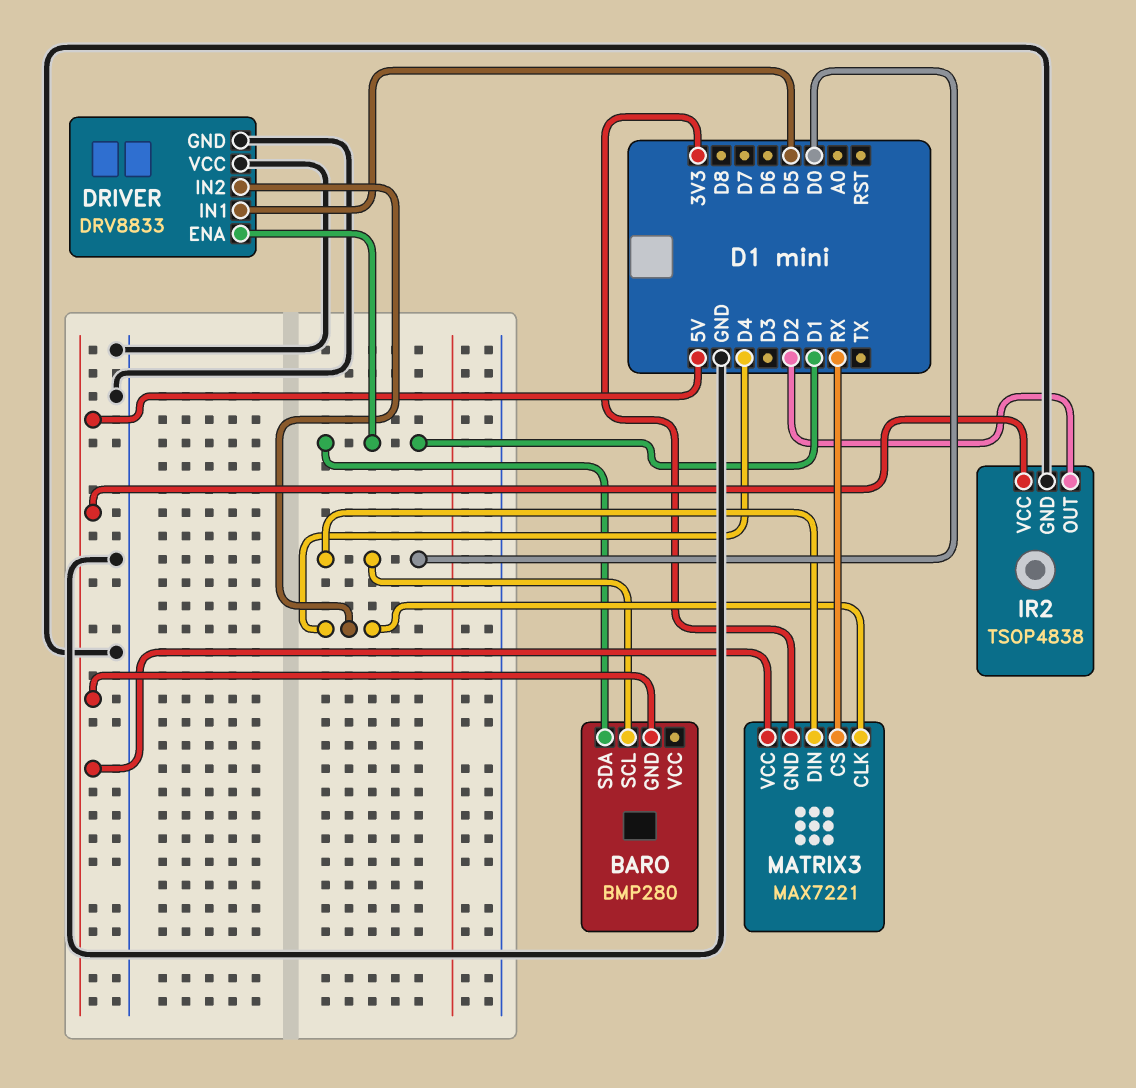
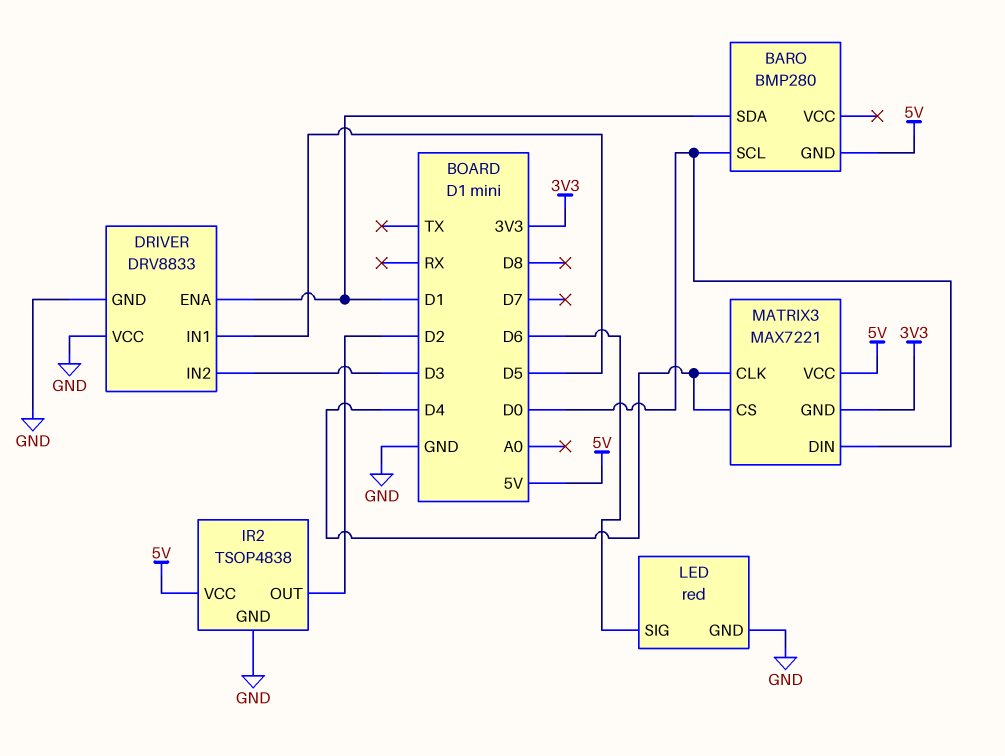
DRIVER pin IN2: D4 -> D3
LED: none -> red
LED pin GND: none -> GND
LED pin SIG: none -> D6
MATRIX3 pin CS: RX -> D4

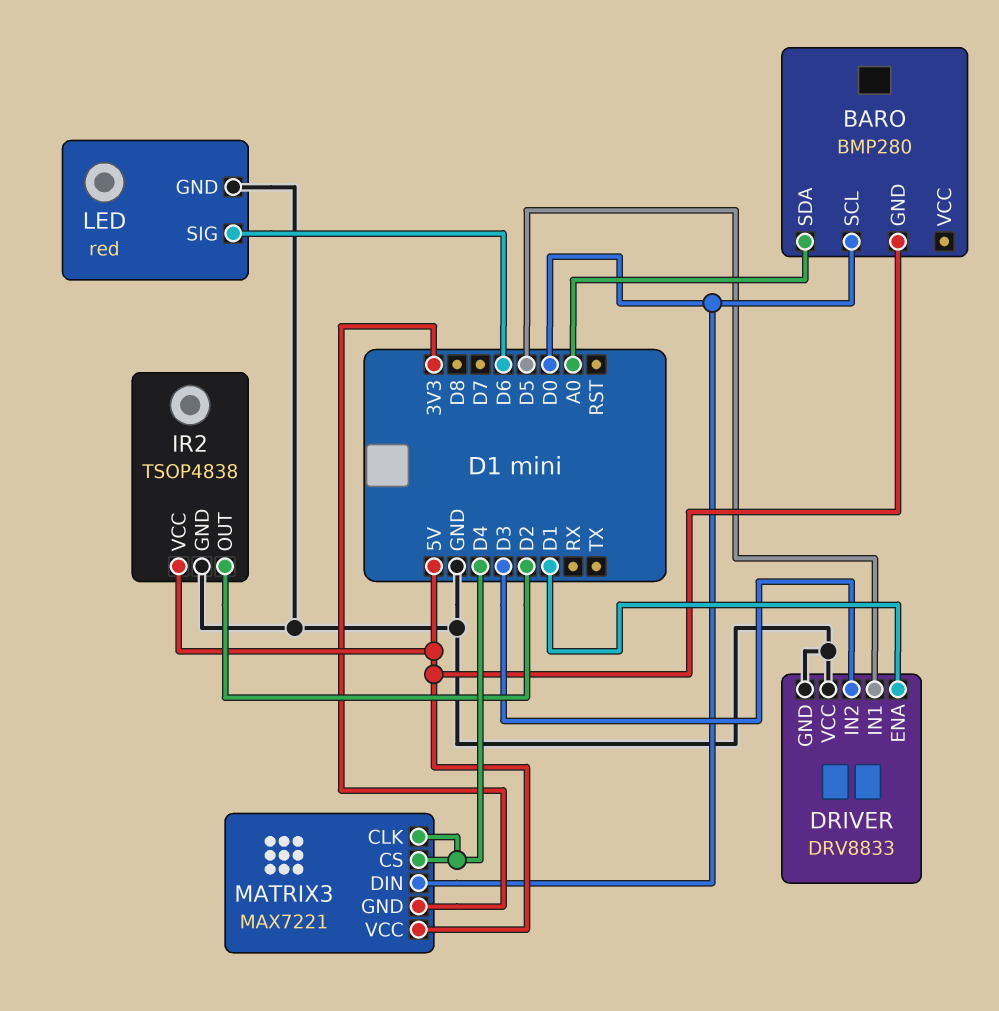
BARO pin SDA: D1 -> A0

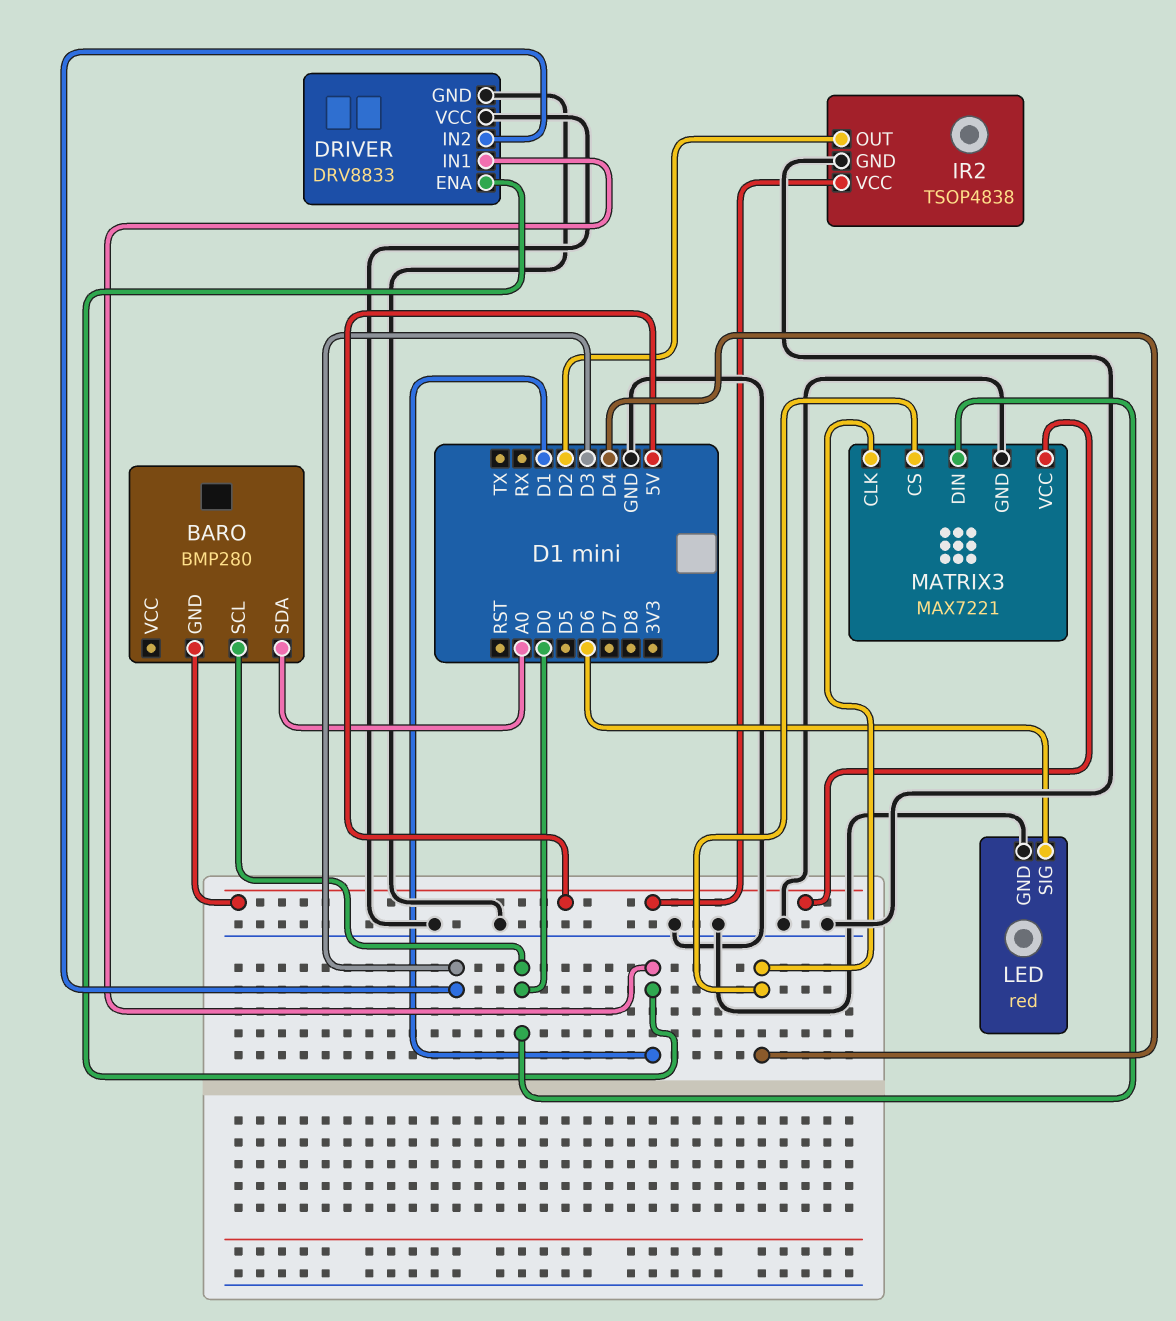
DRIVER pin IN1: D5 -> D1
MATRIX3 pin GND: 3V3 -> GND

